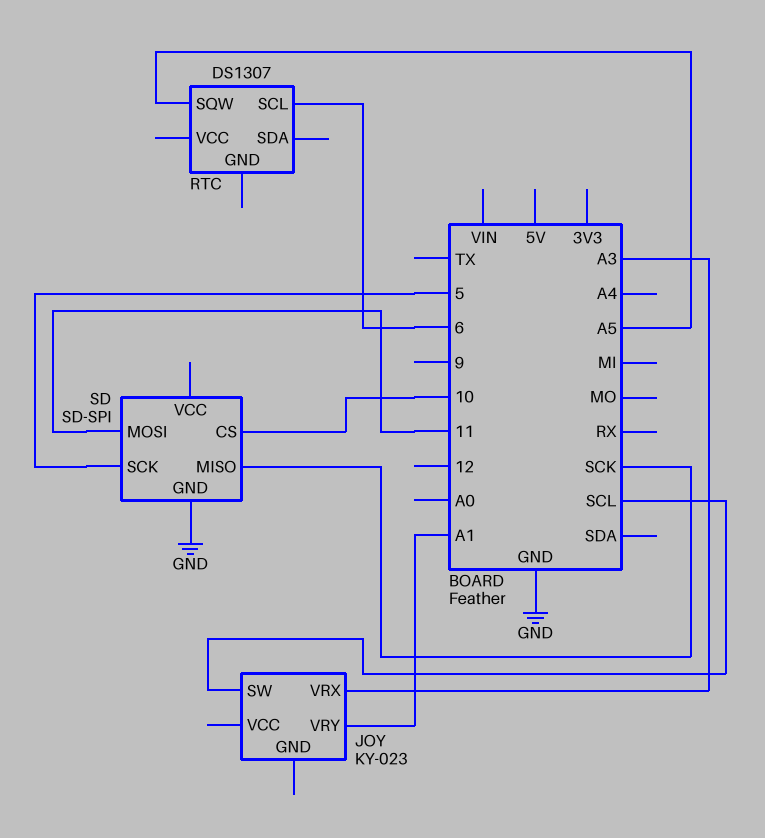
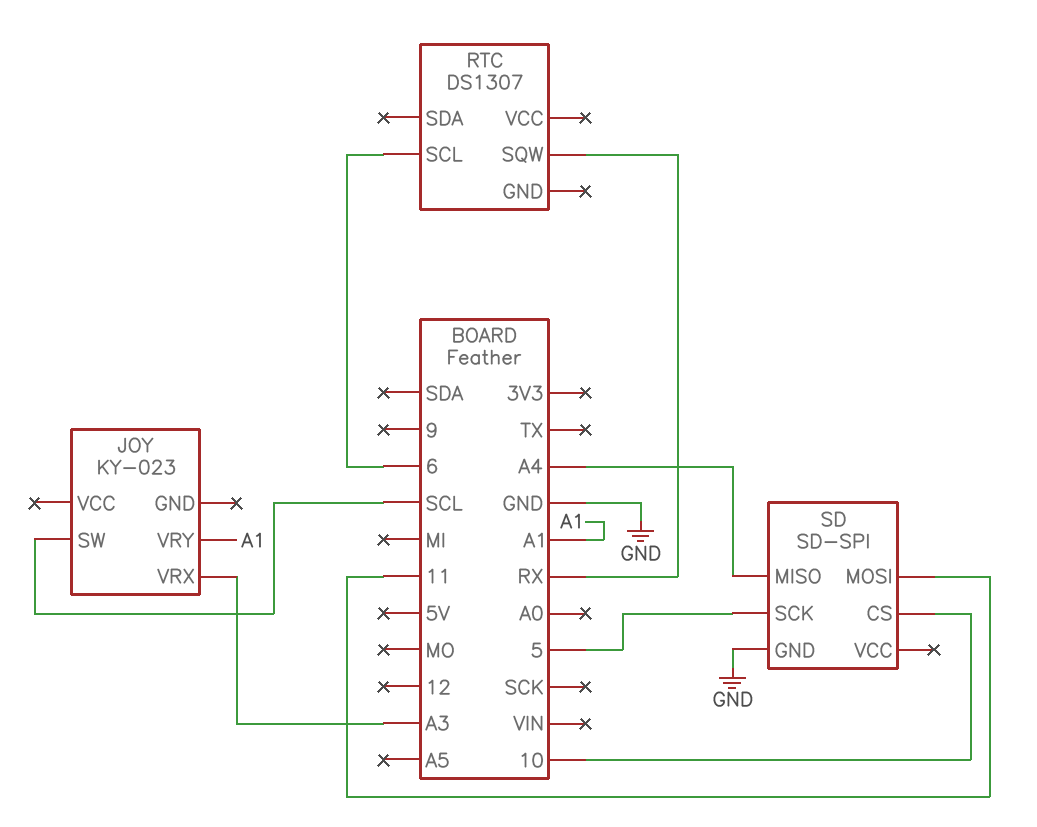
RTC pin SQW: A5 -> RX
SD pin MISO: SCK -> A4

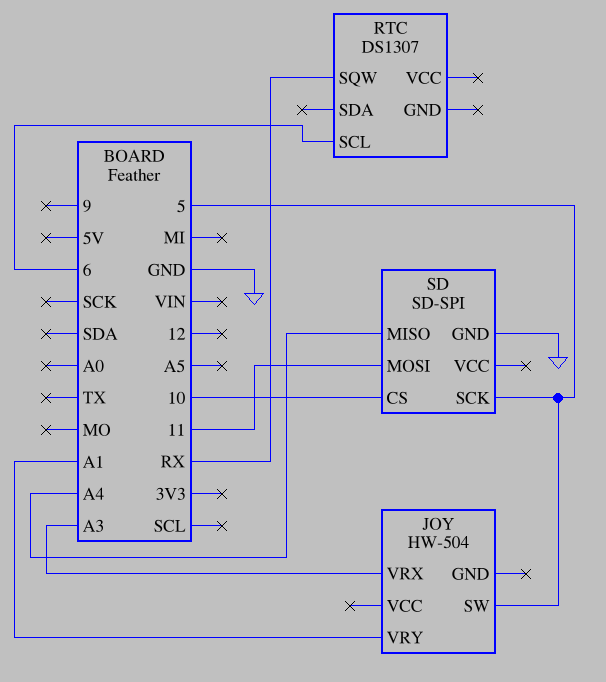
JOY: KY-023 -> HW-504
JOY pin SW: SCL -> 5

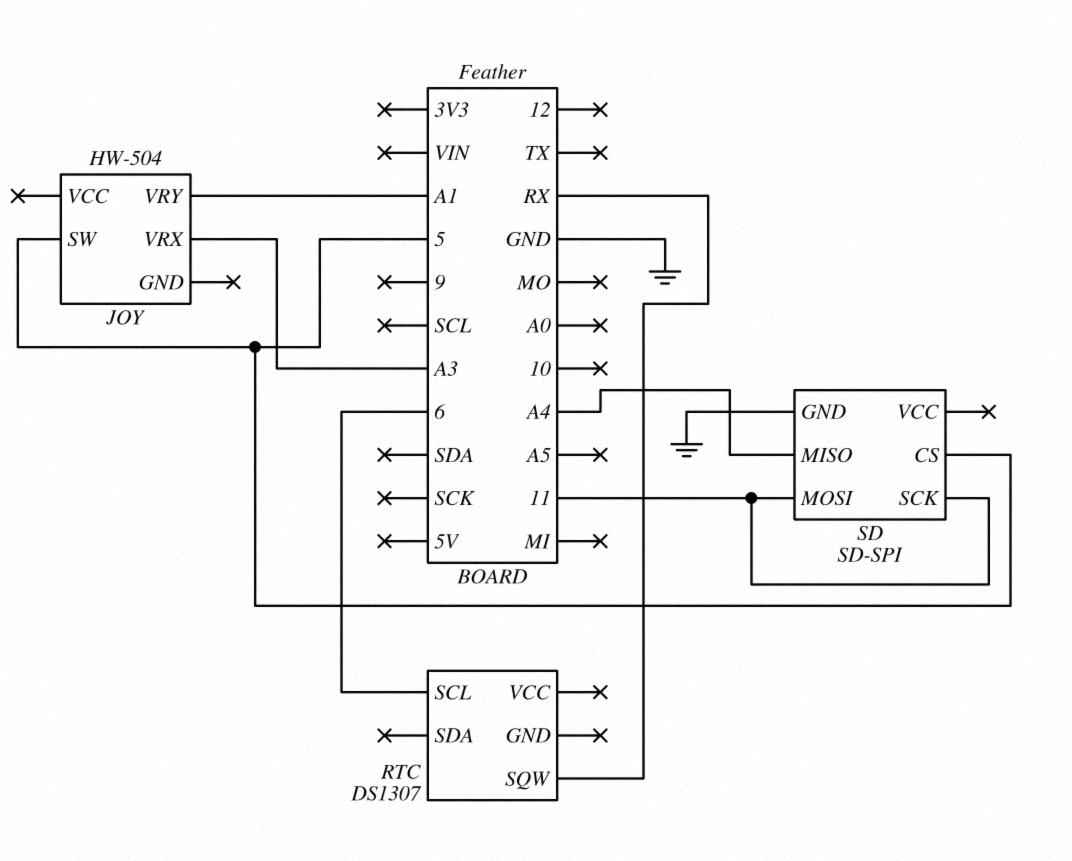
SD pin CS: 10 -> 5
SD pin SCK: 5 -> 11

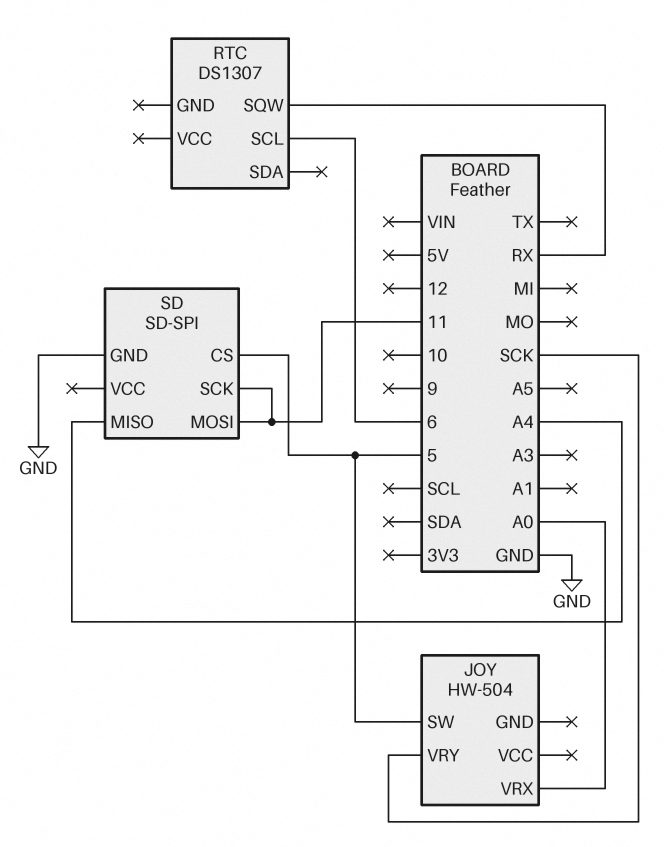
JOY pin VRX: A3 -> A0
JOY pin VRY: A1 -> SCK

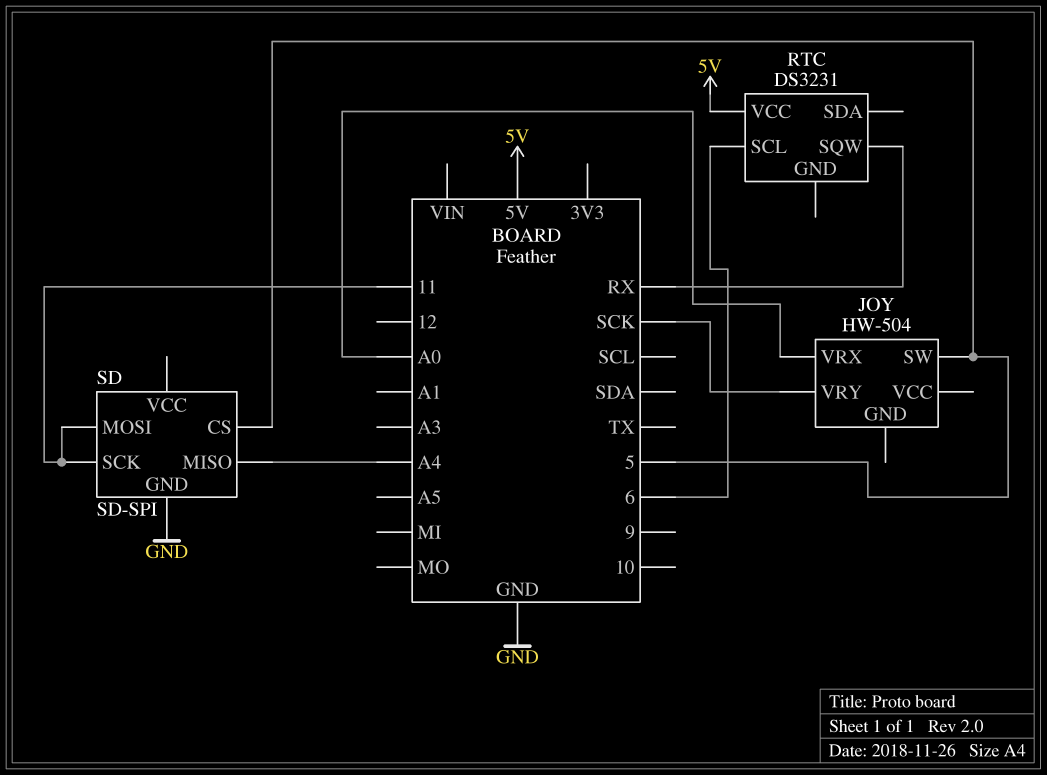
RTC: DS1307 -> DS3231
RTC pin VCC: none -> 5V

